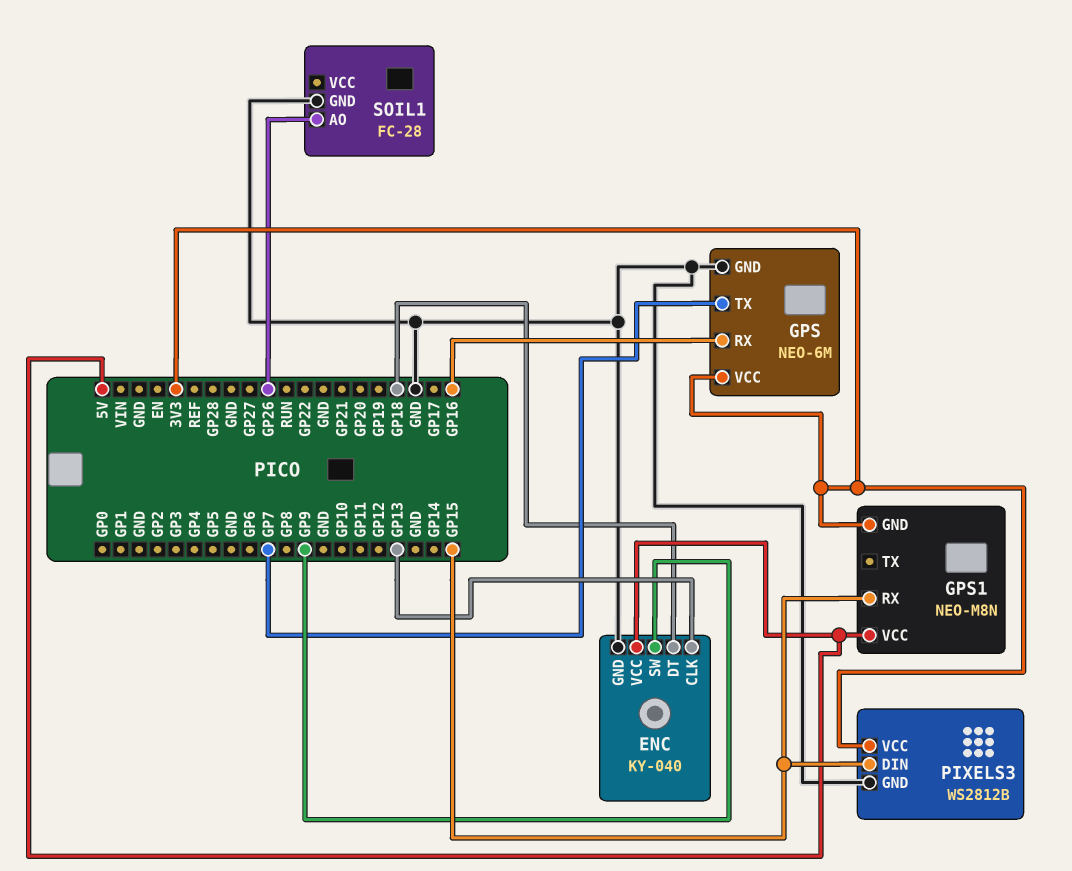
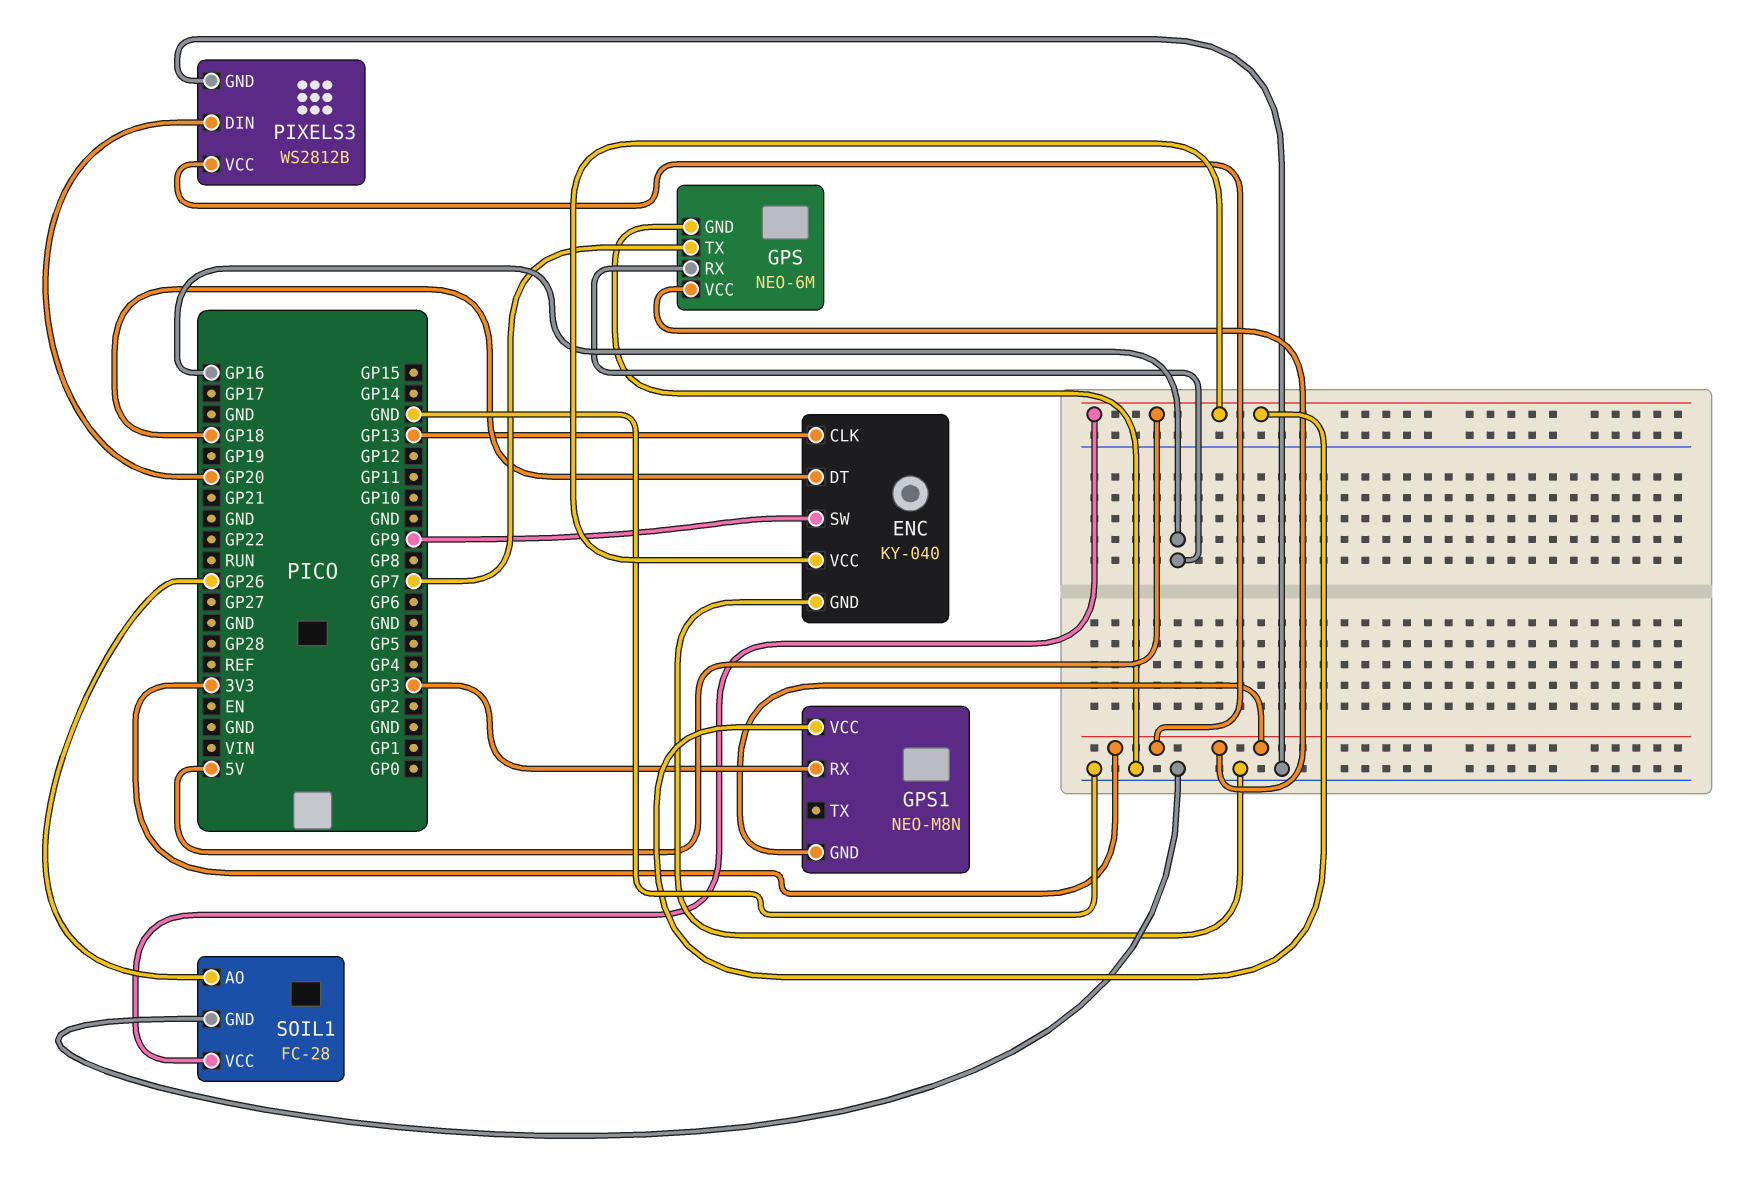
GPS1 pin RX: GP15 -> GP3
PIXELS3 pin DIN: GP15 -> GP20
SOIL1 pin VCC: none -> 5V

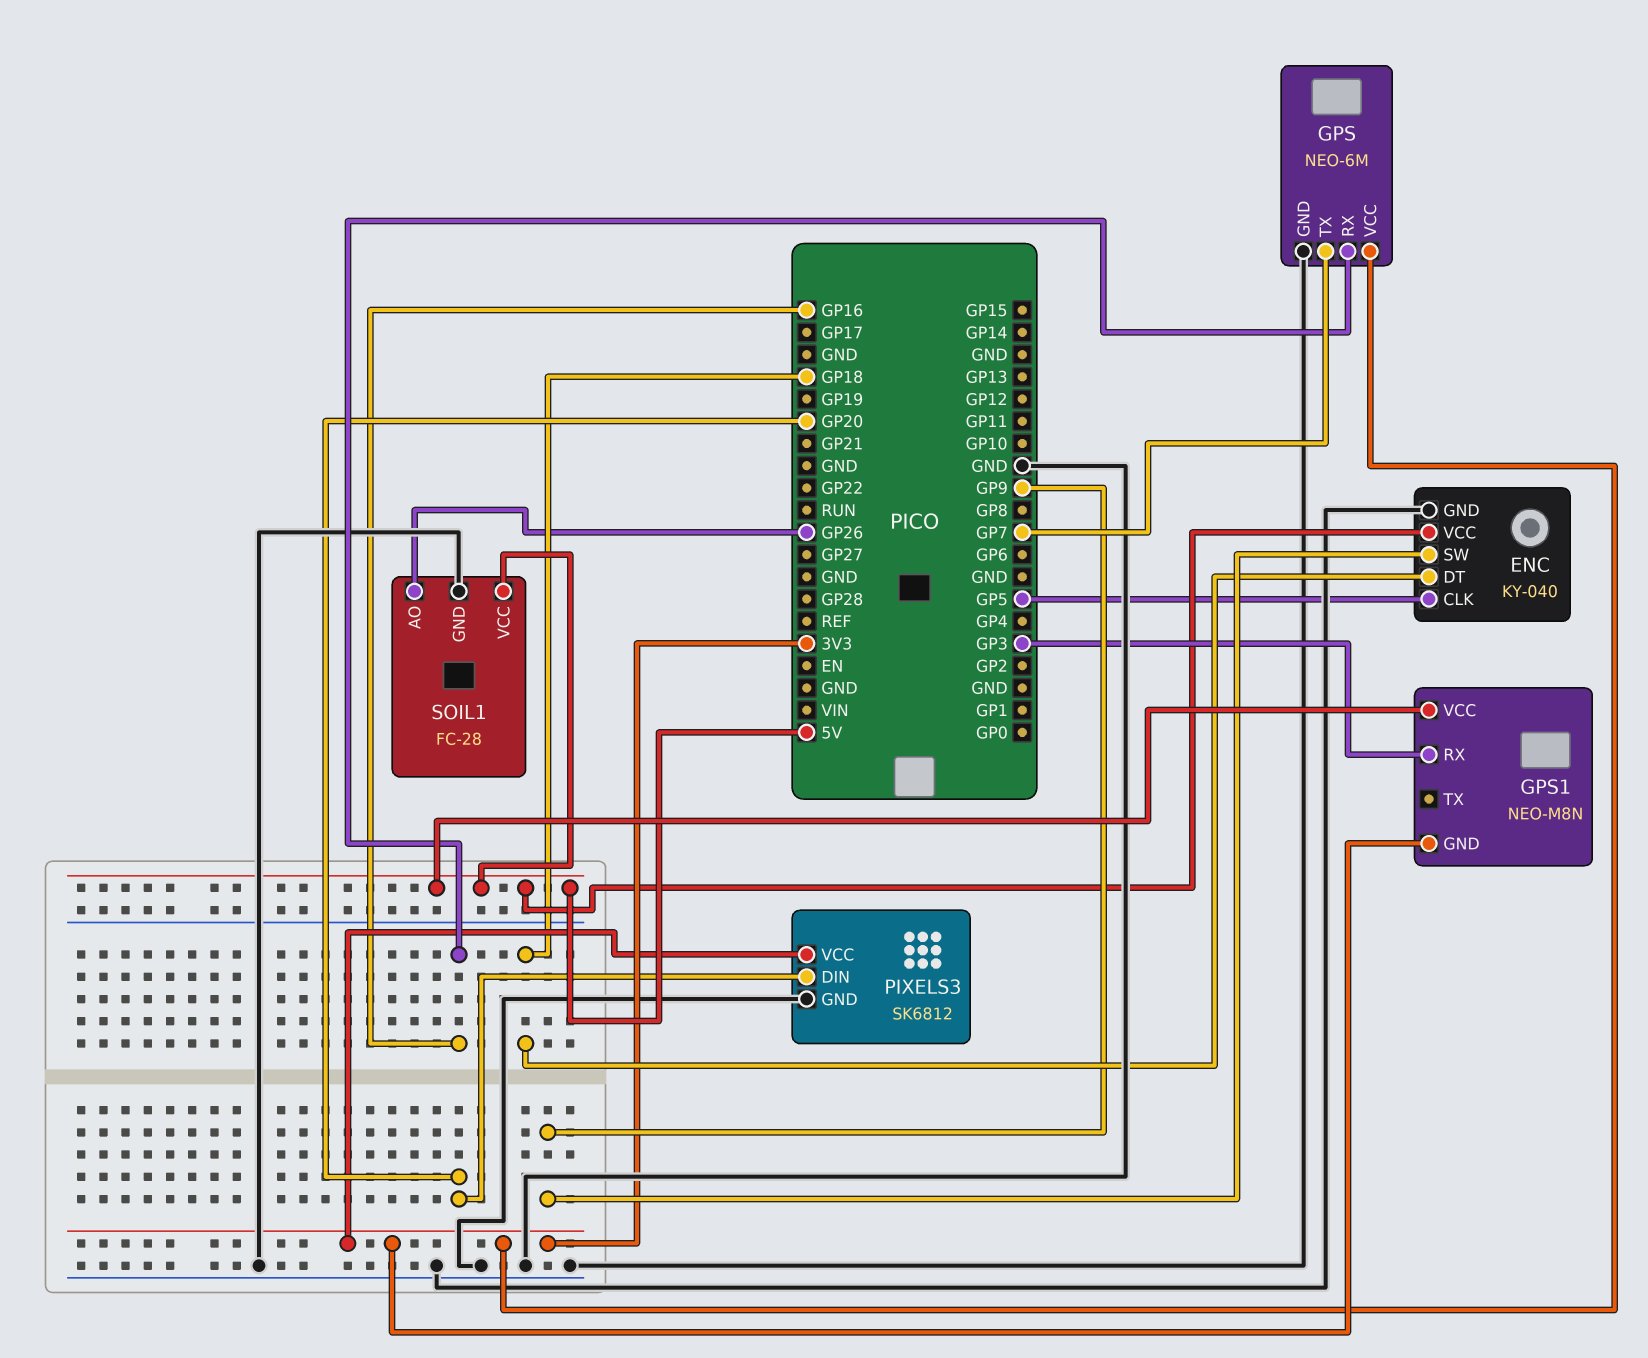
ENC pin CLK: GP13 -> GP5
PIXELS3: WS2812B -> SK6812

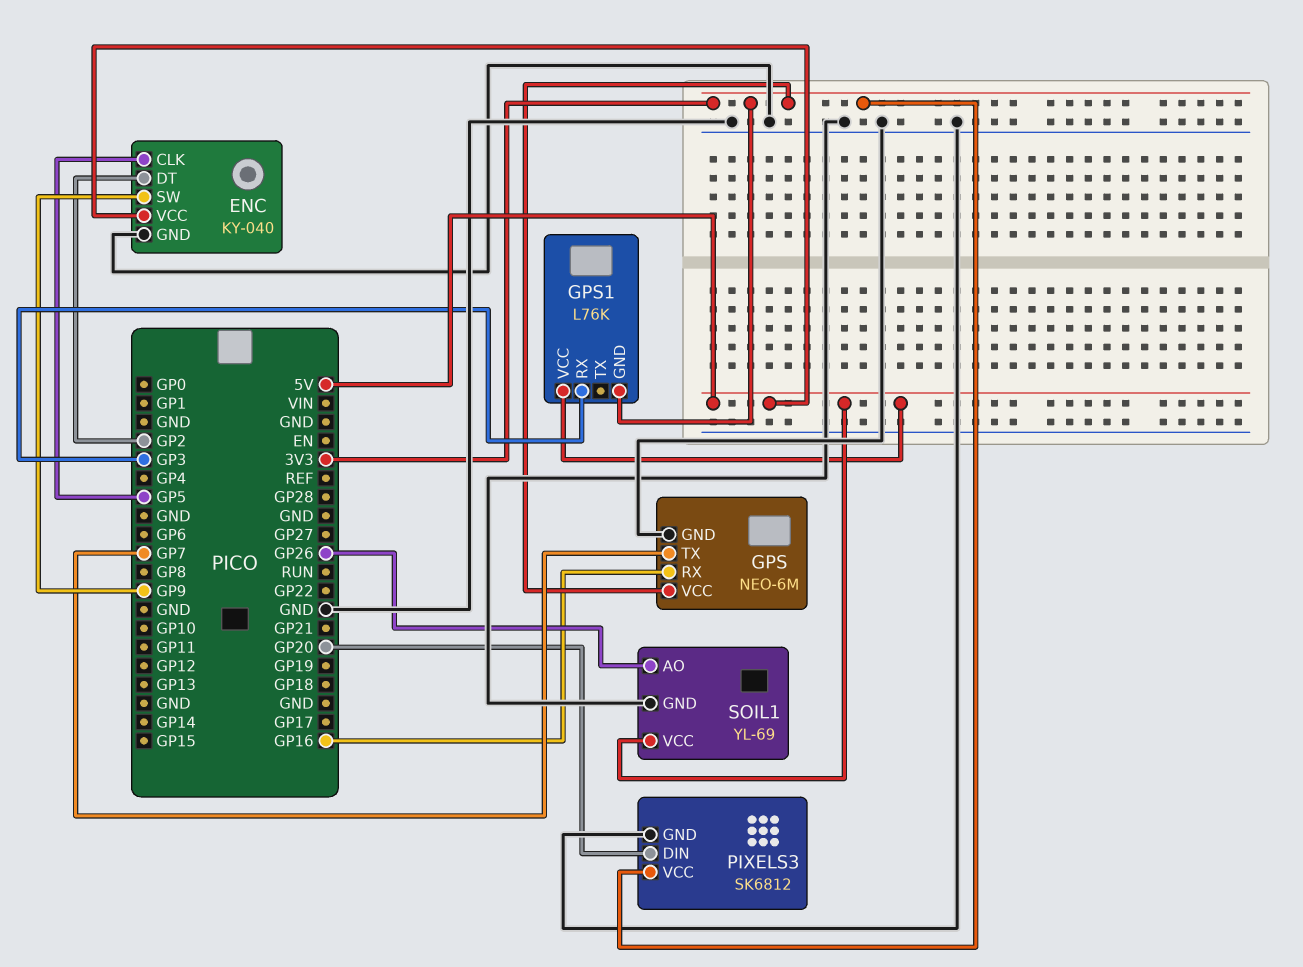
ENC pin DT: GP18 -> GP2
GPS1: NEO-M8N -> L76K
SOIL1: FC-28 -> YL-69

